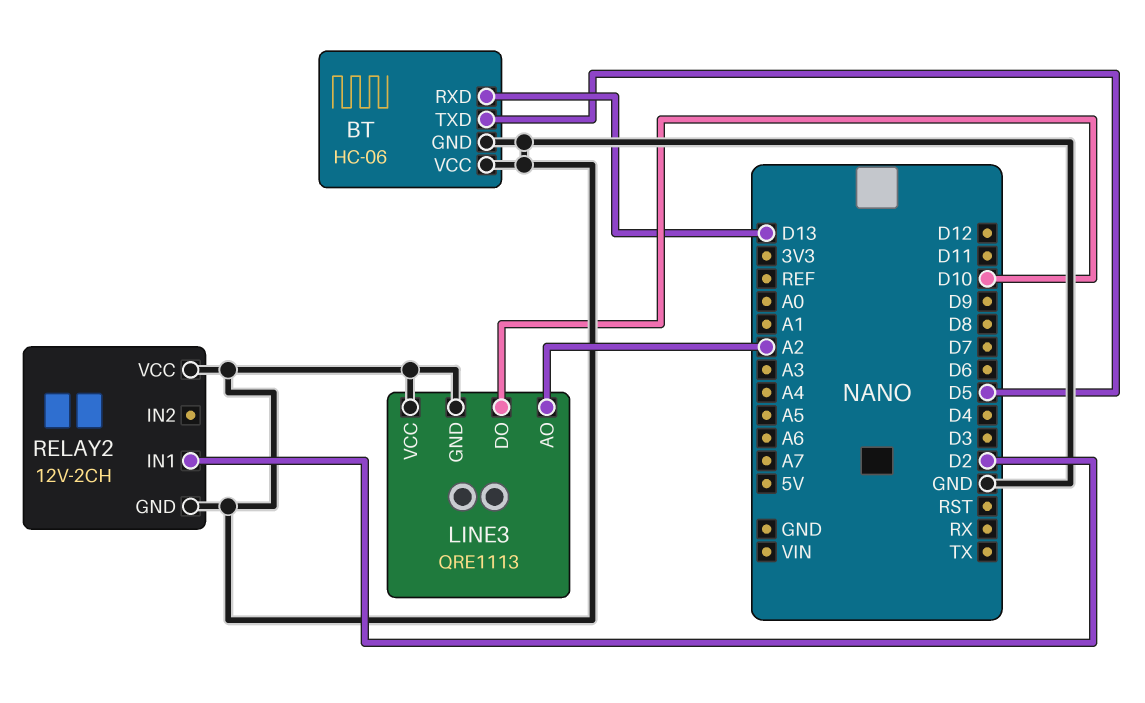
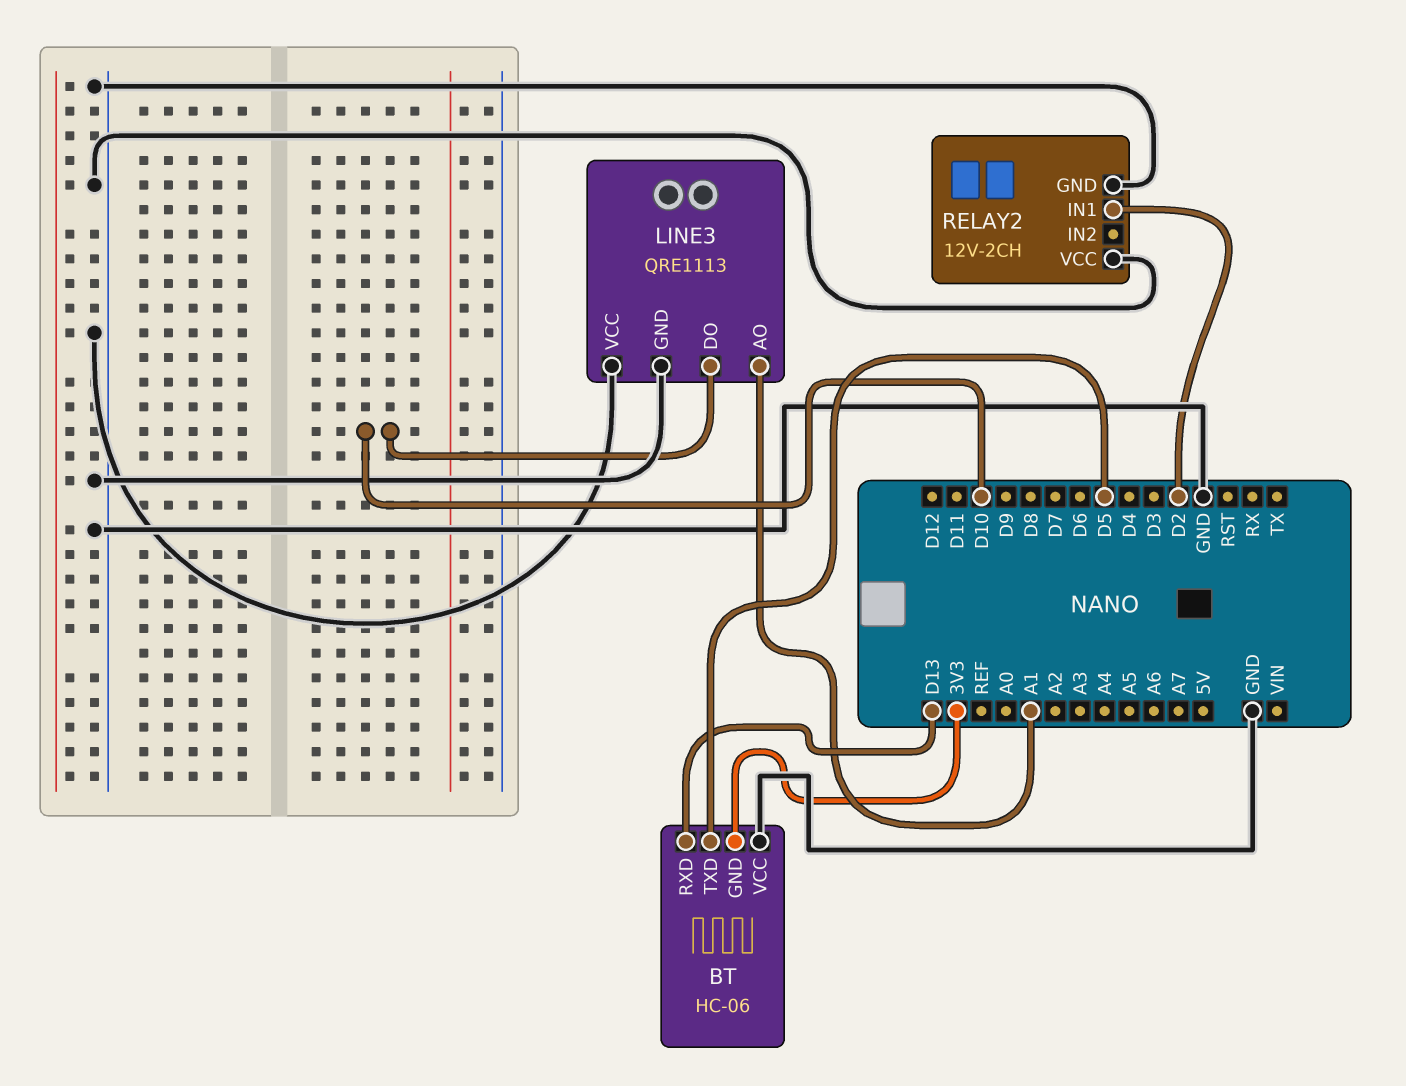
BT pin GND: GND -> 3V3
LINE3 pin AO: A2 -> A1

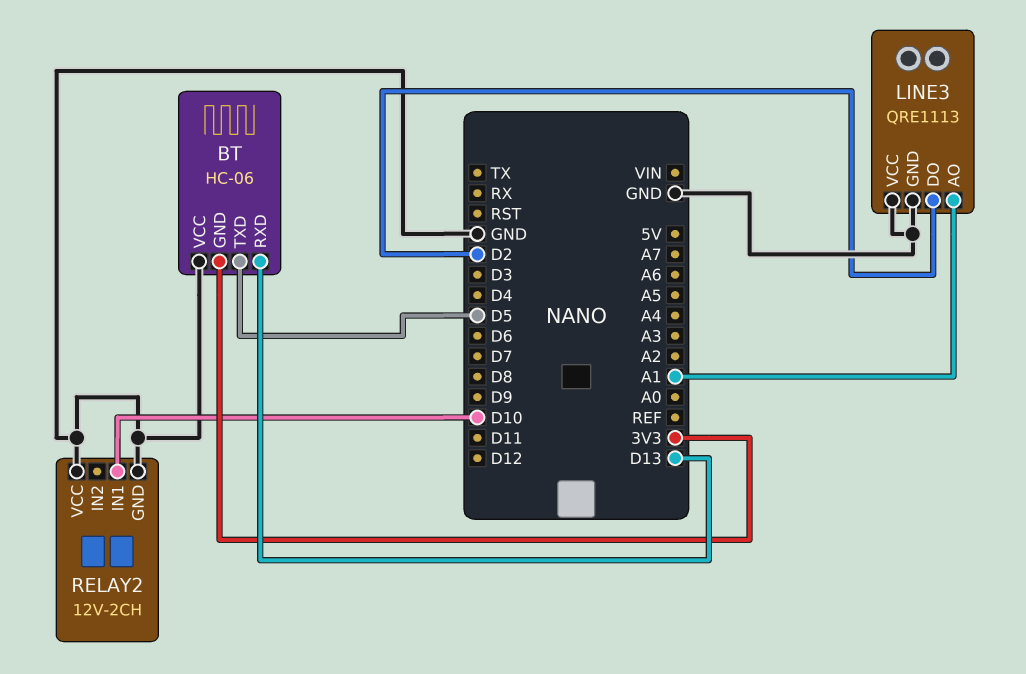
LINE3 pin DO: D10 -> D2
RELAY2 pin IN1: D2 -> D10

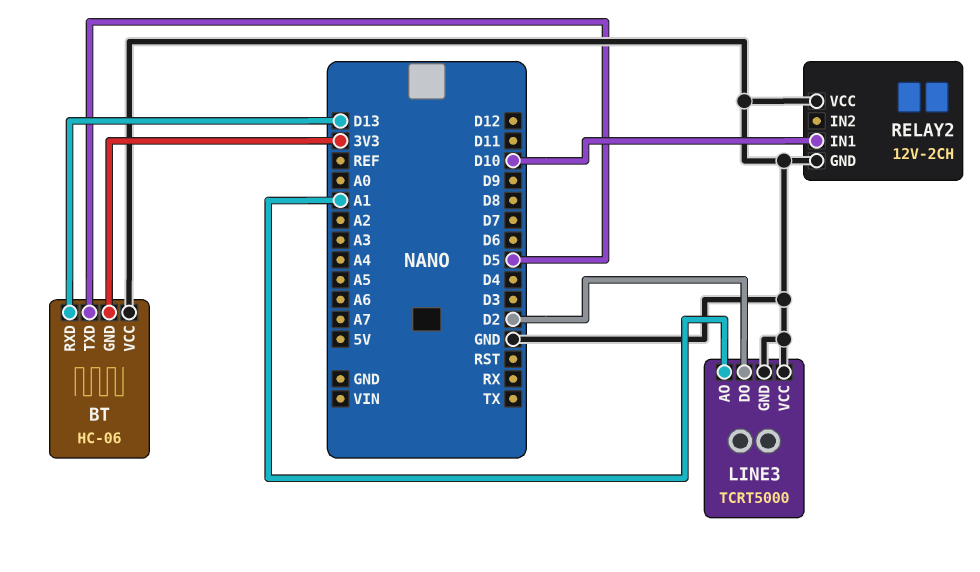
LINE3: QRE1113 -> TCRT5000

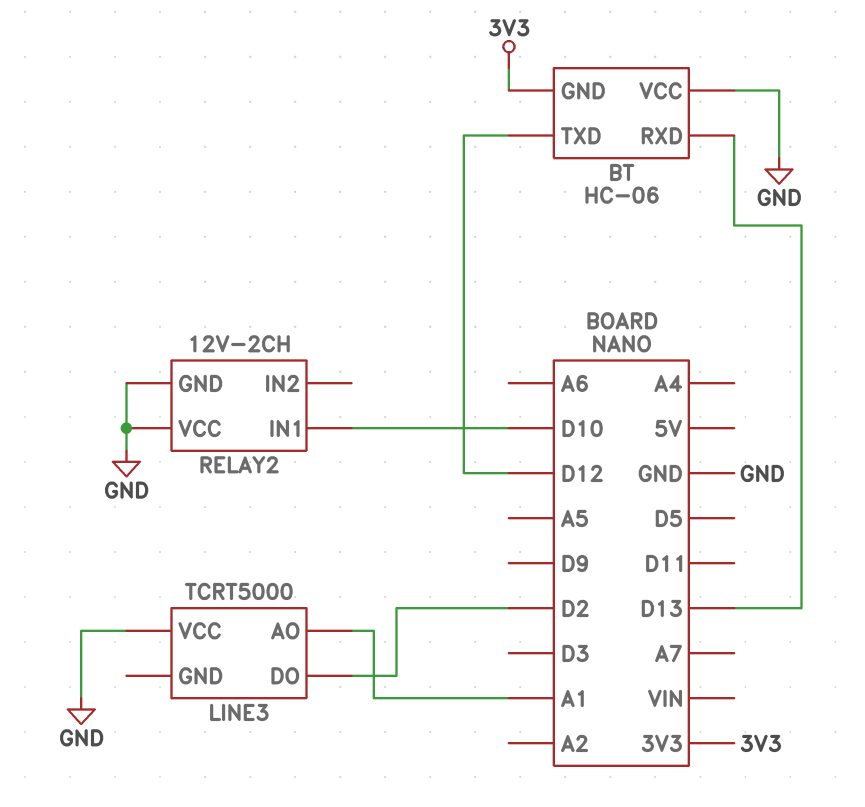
BT pin TXD: D5 -> D12
LINE3 pin GND: GND -> none

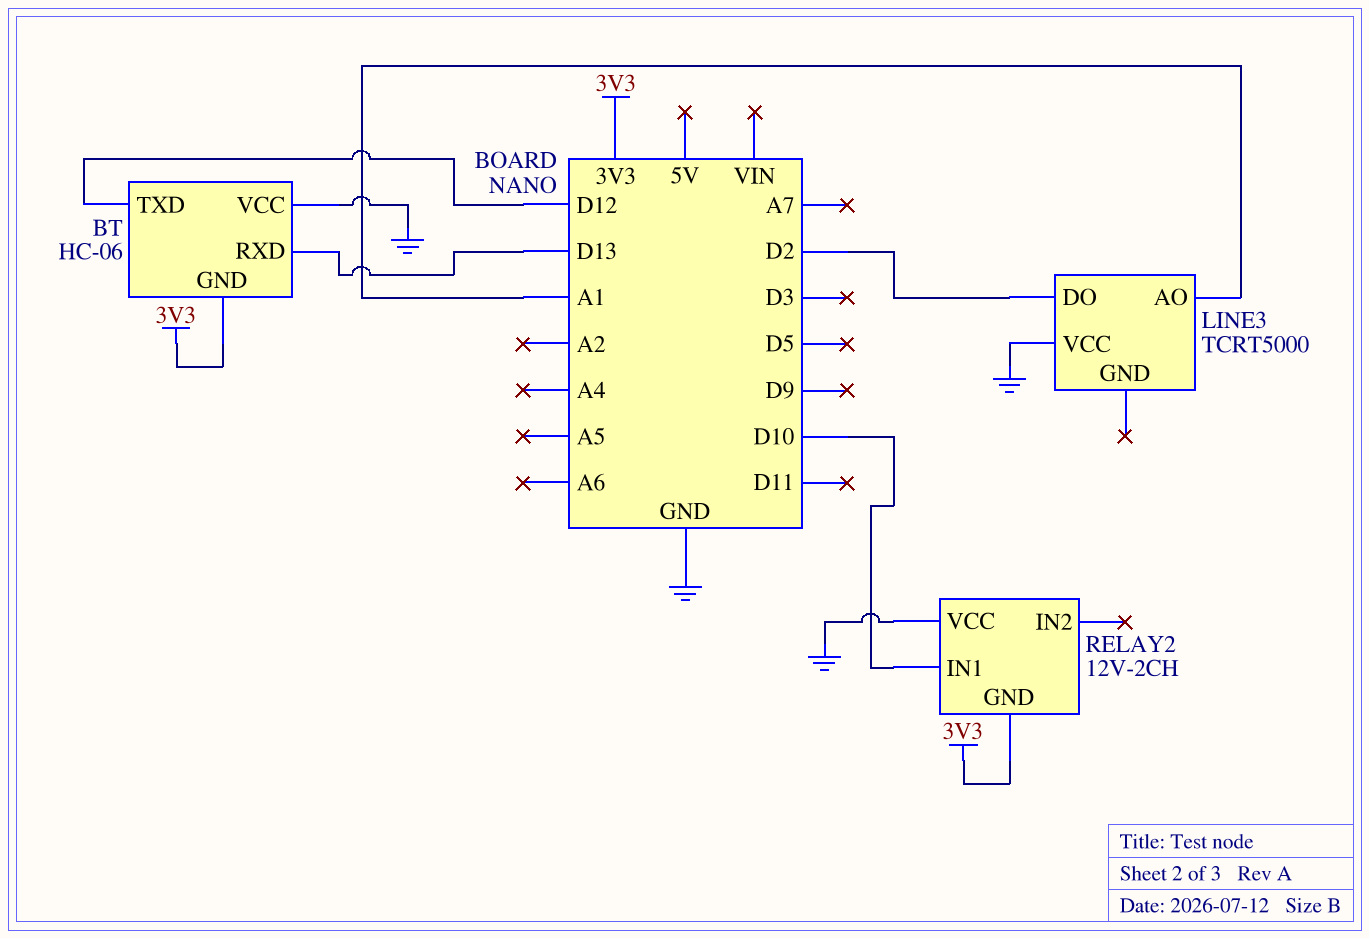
RELAY2 pin GND: GND -> 3V3

